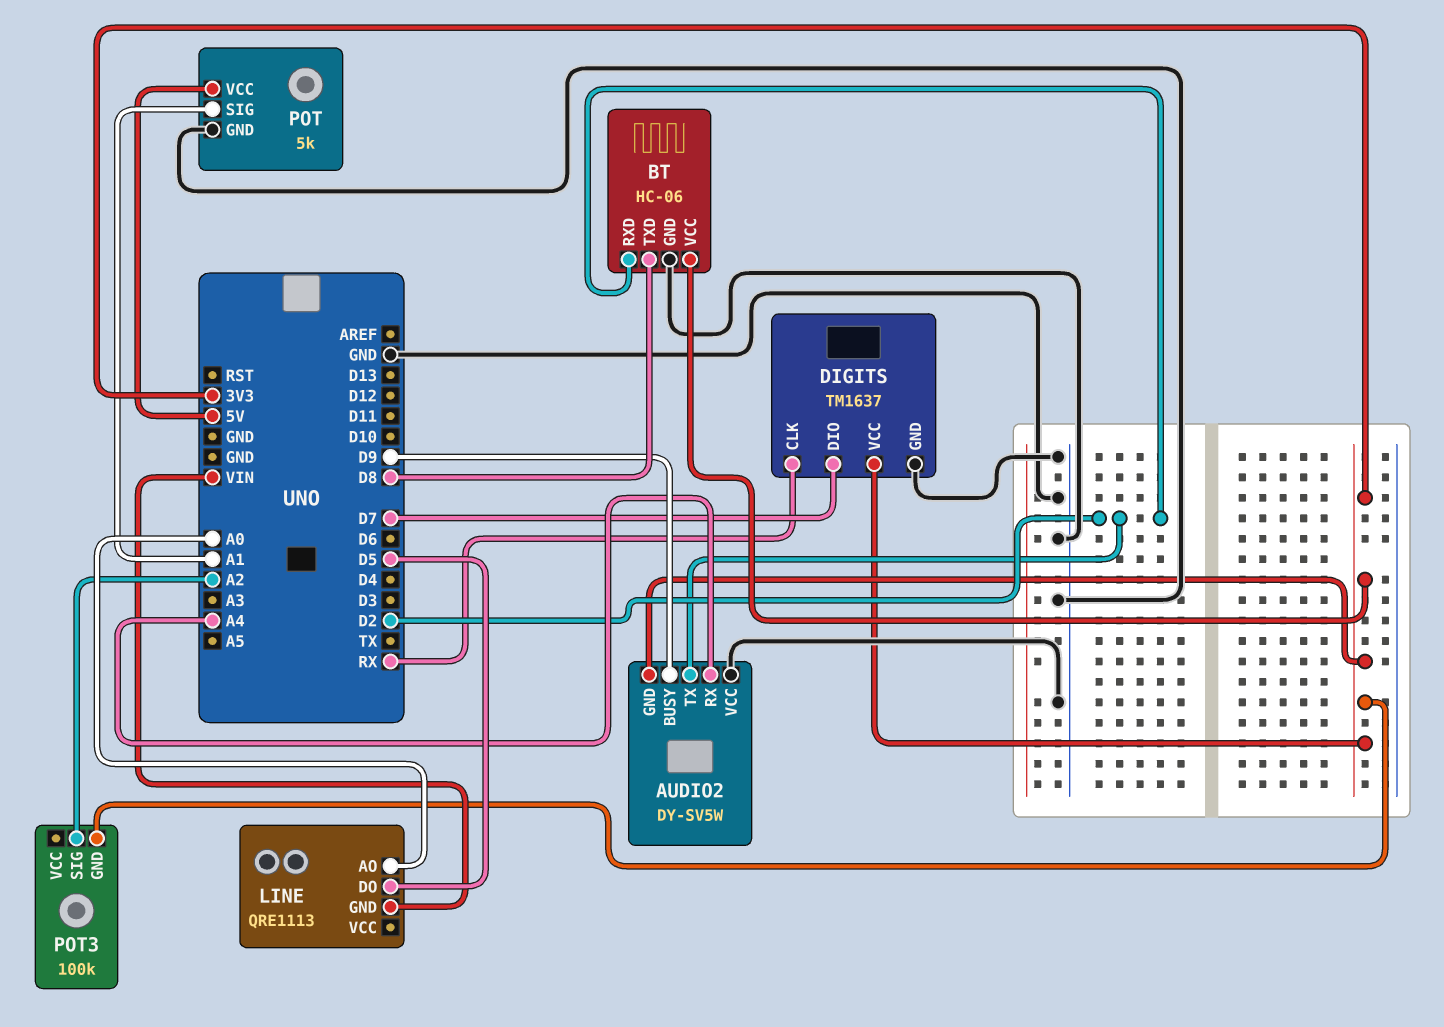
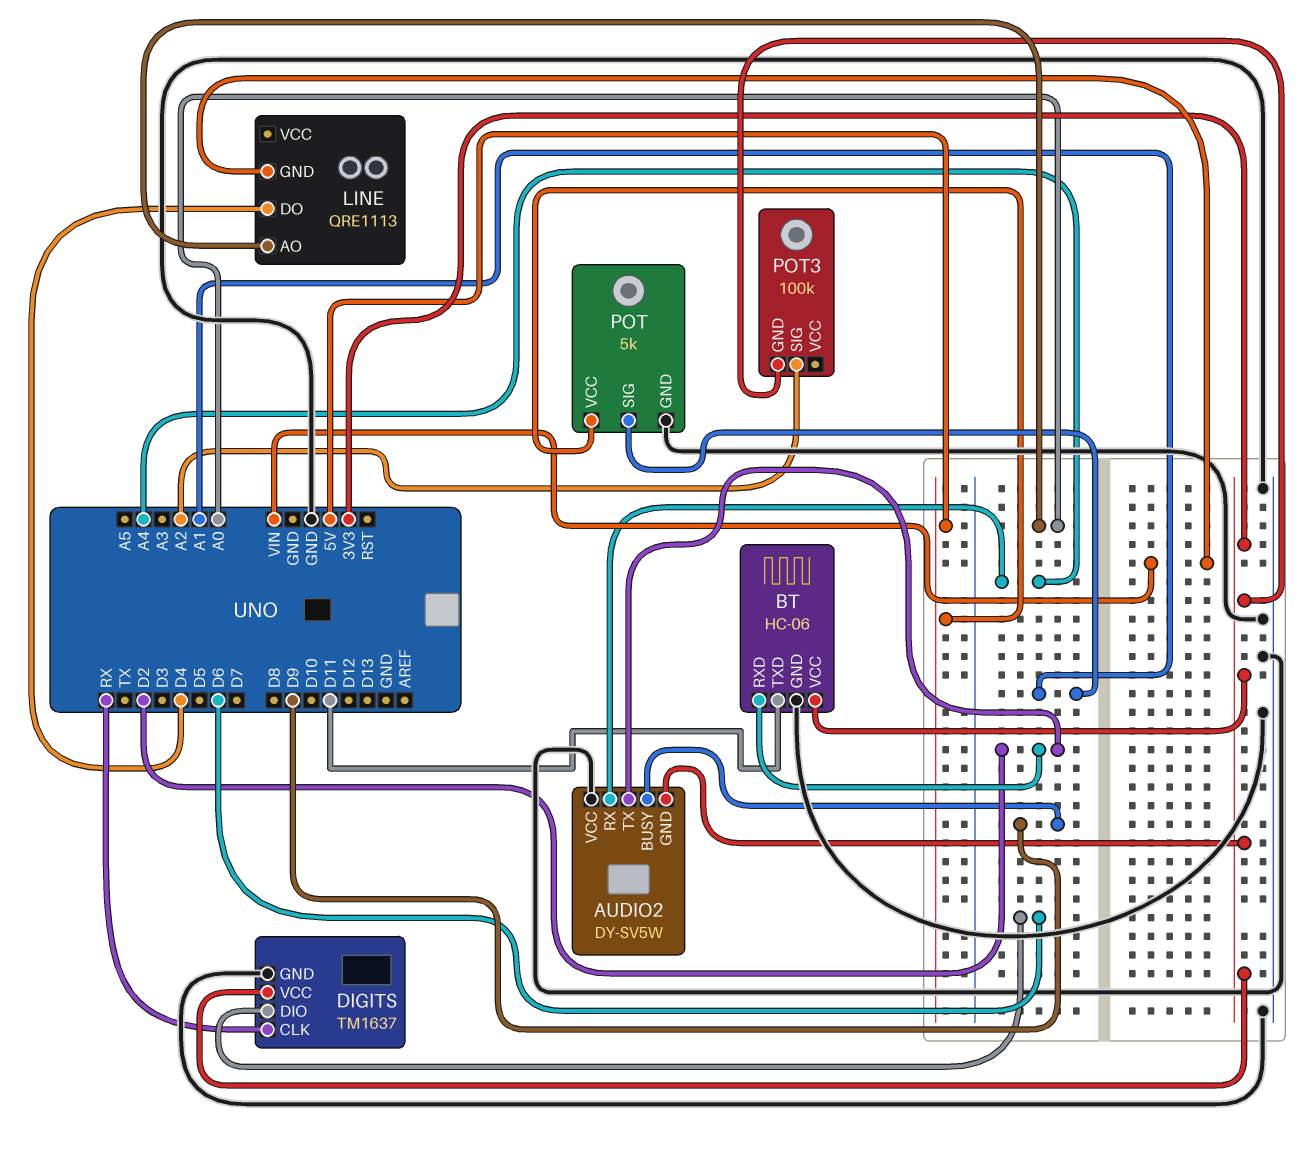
BT pin TXD: D8 -> D11
DIGITS pin DIO: D7 -> D6
LINE pin DO: D5 -> D4

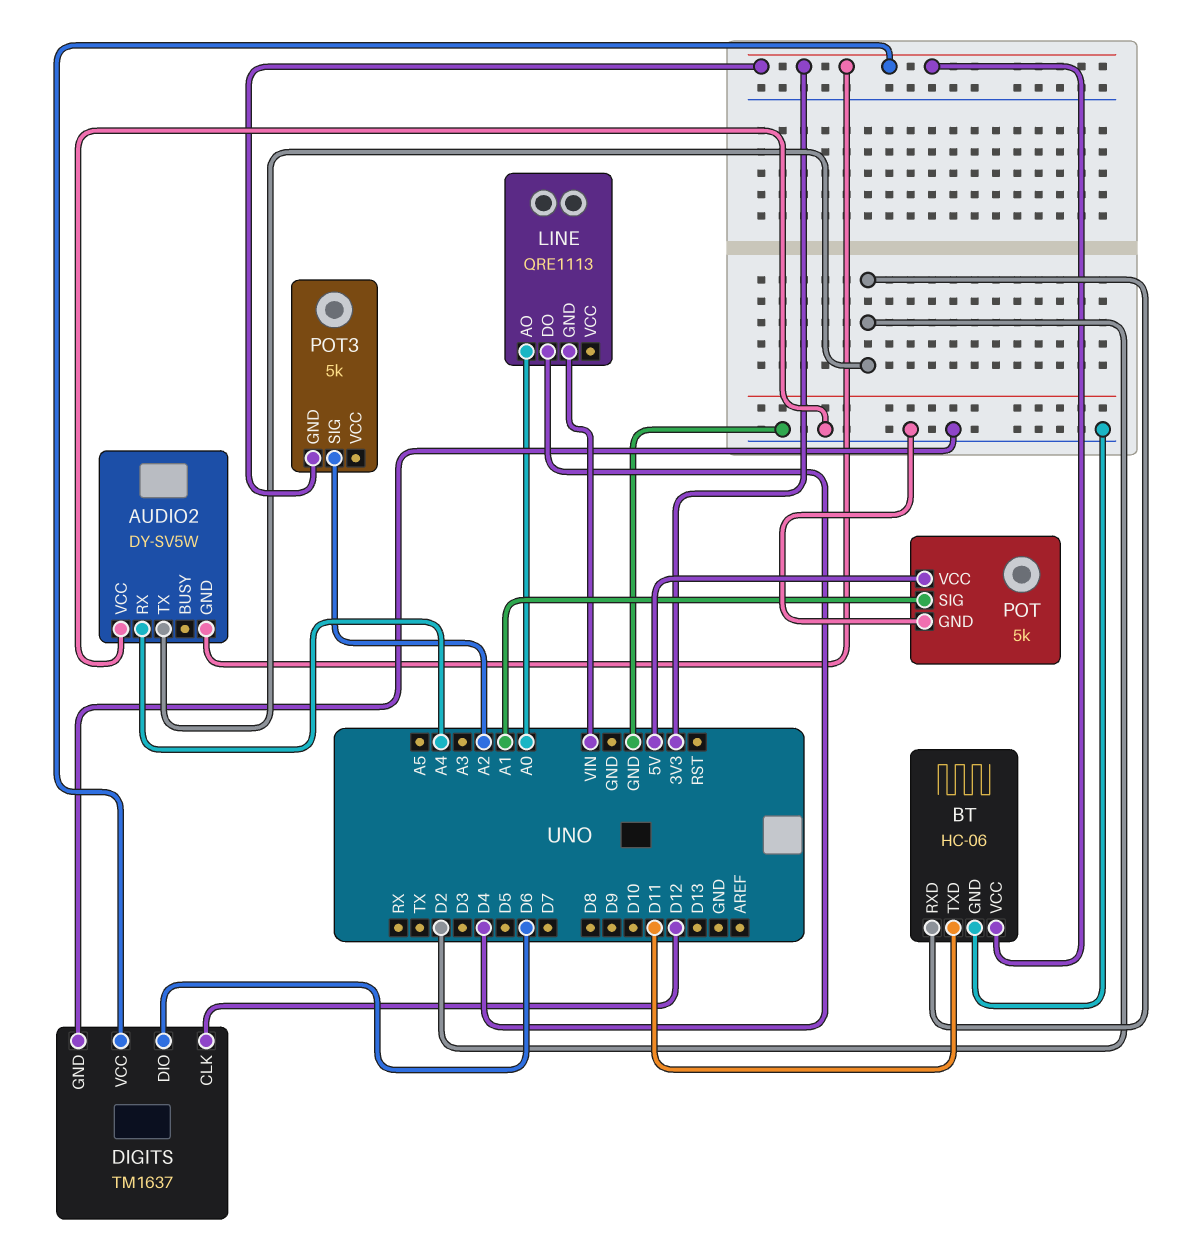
AUDIO2 pin BUSY: D9 -> none
DIGITS pin CLK: RX -> D12
POT3: 100k -> 5k

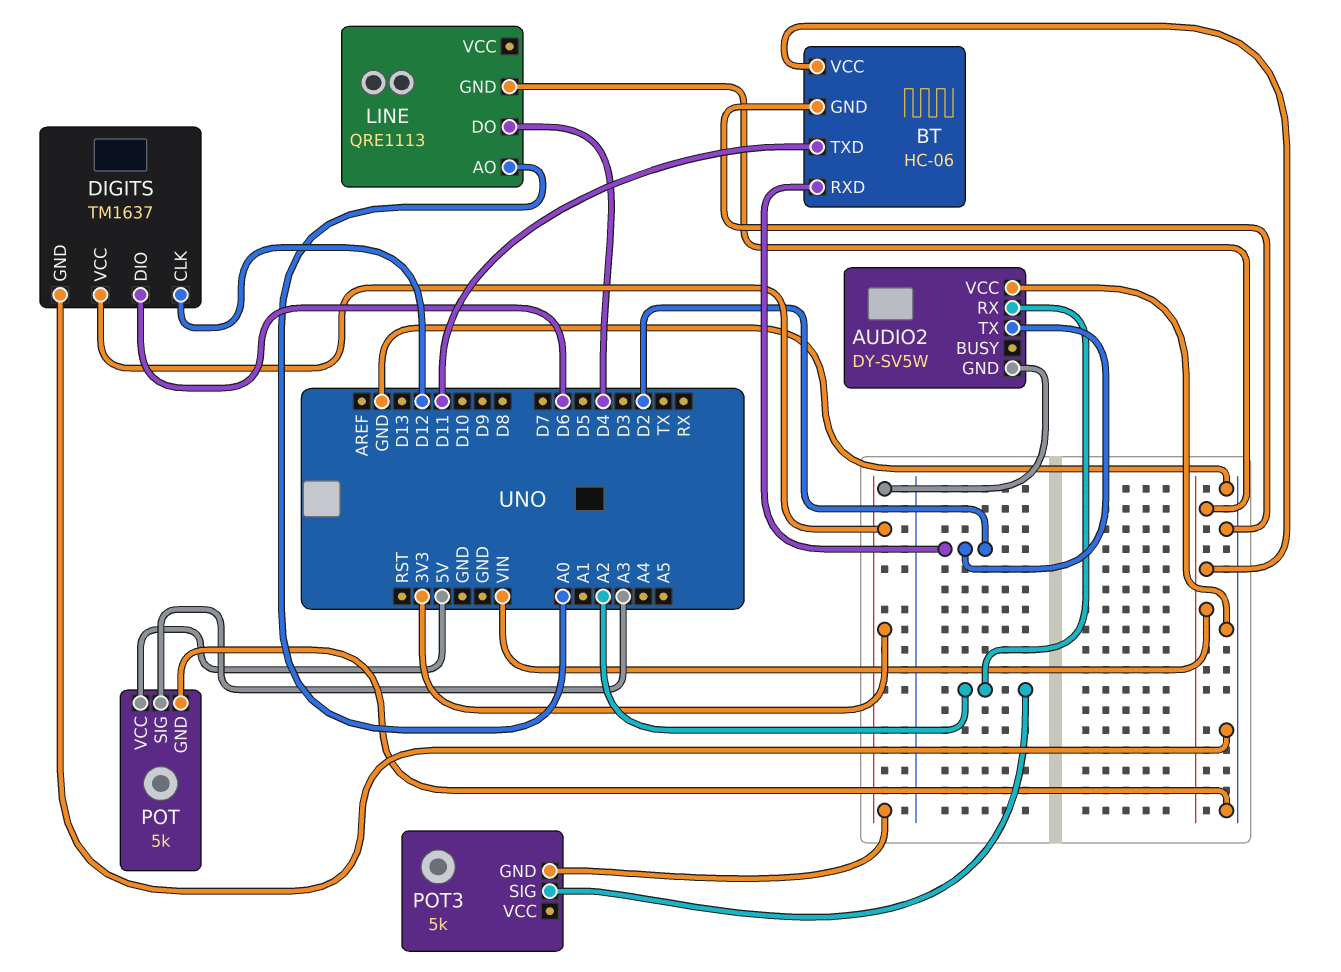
AUDIO2 pin RX: A4 -> A2
BT pin VCC: 3V3 -> VIN
POT pin SIG: A1 -> A3

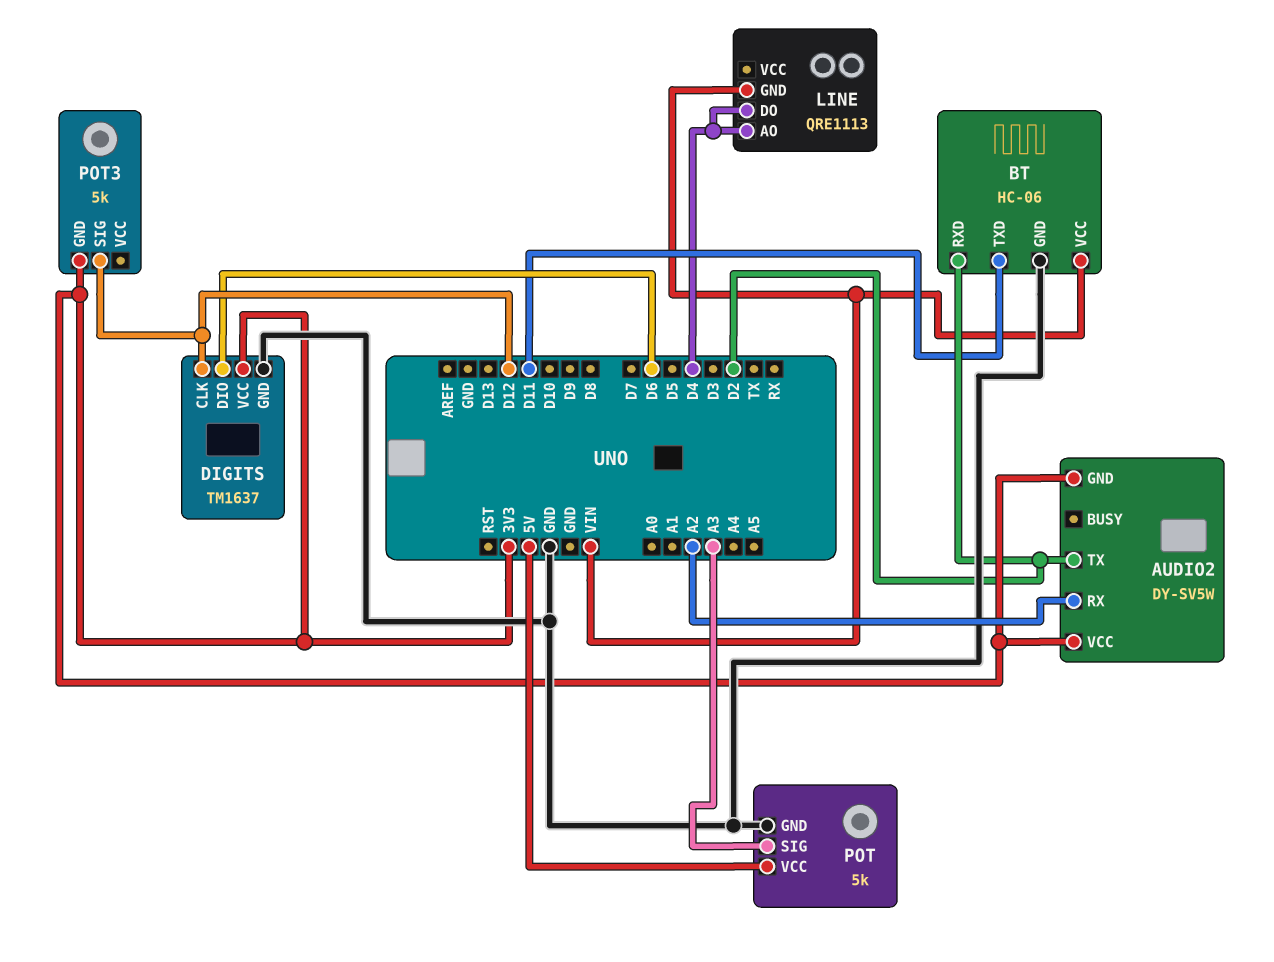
AUDIO2 pin VCC: GND -> 3V3
LINE pin AO: A0 -> D4
POT3 pin SIG: A2 -> D12

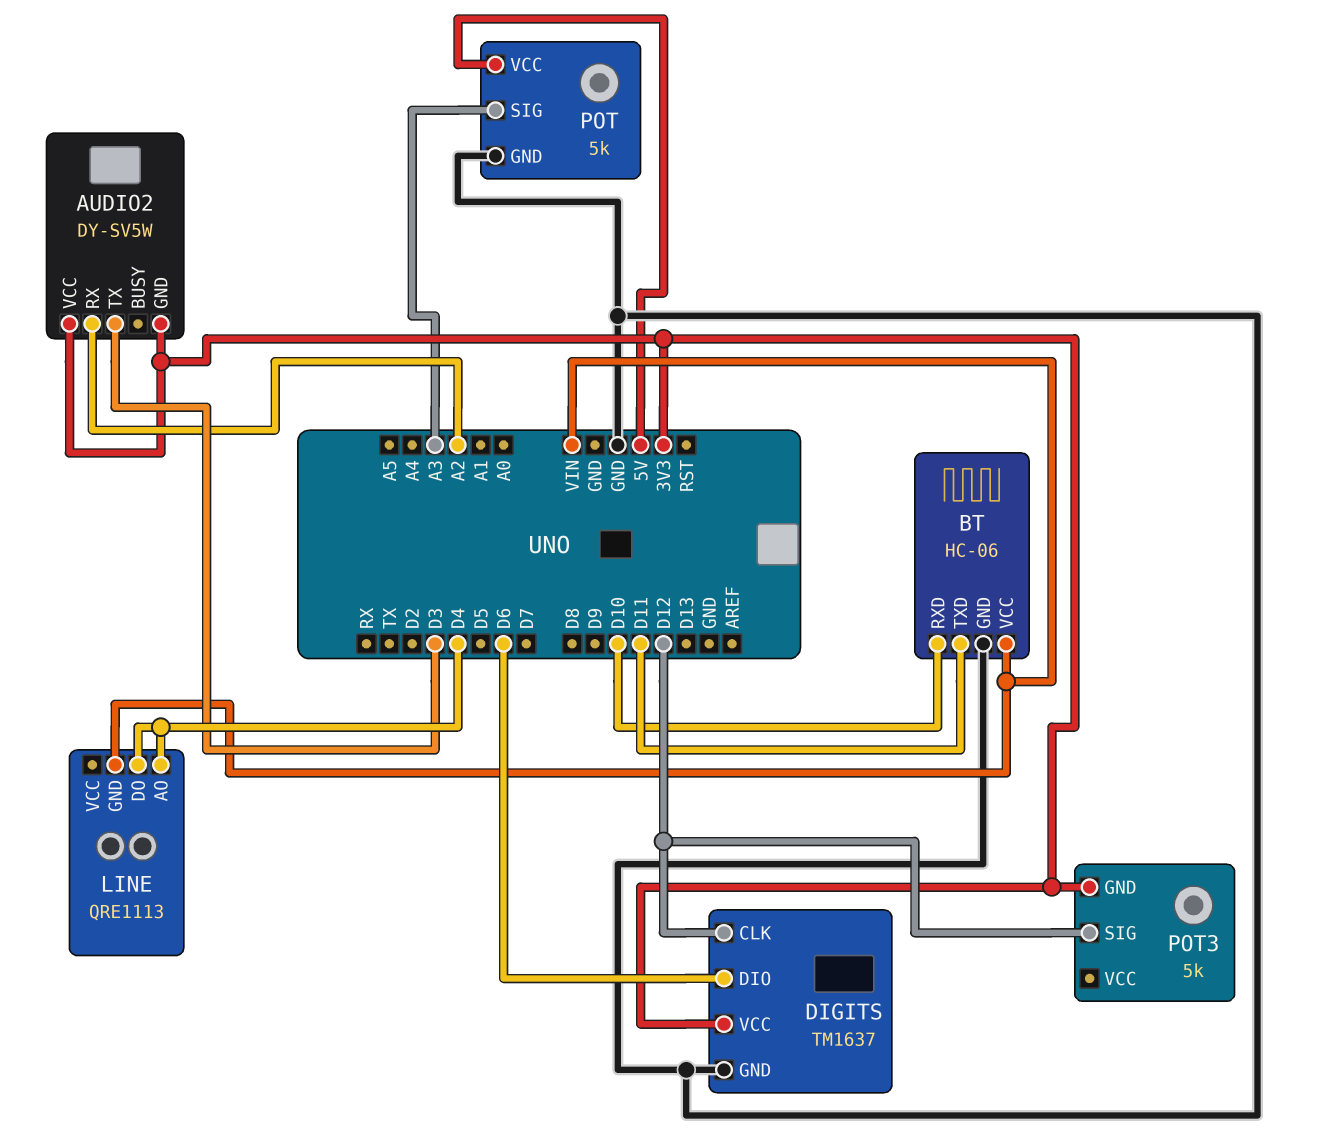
AUDIO2 pin TX: D2 -> D3
BT pin RXD: D2 -> D10

